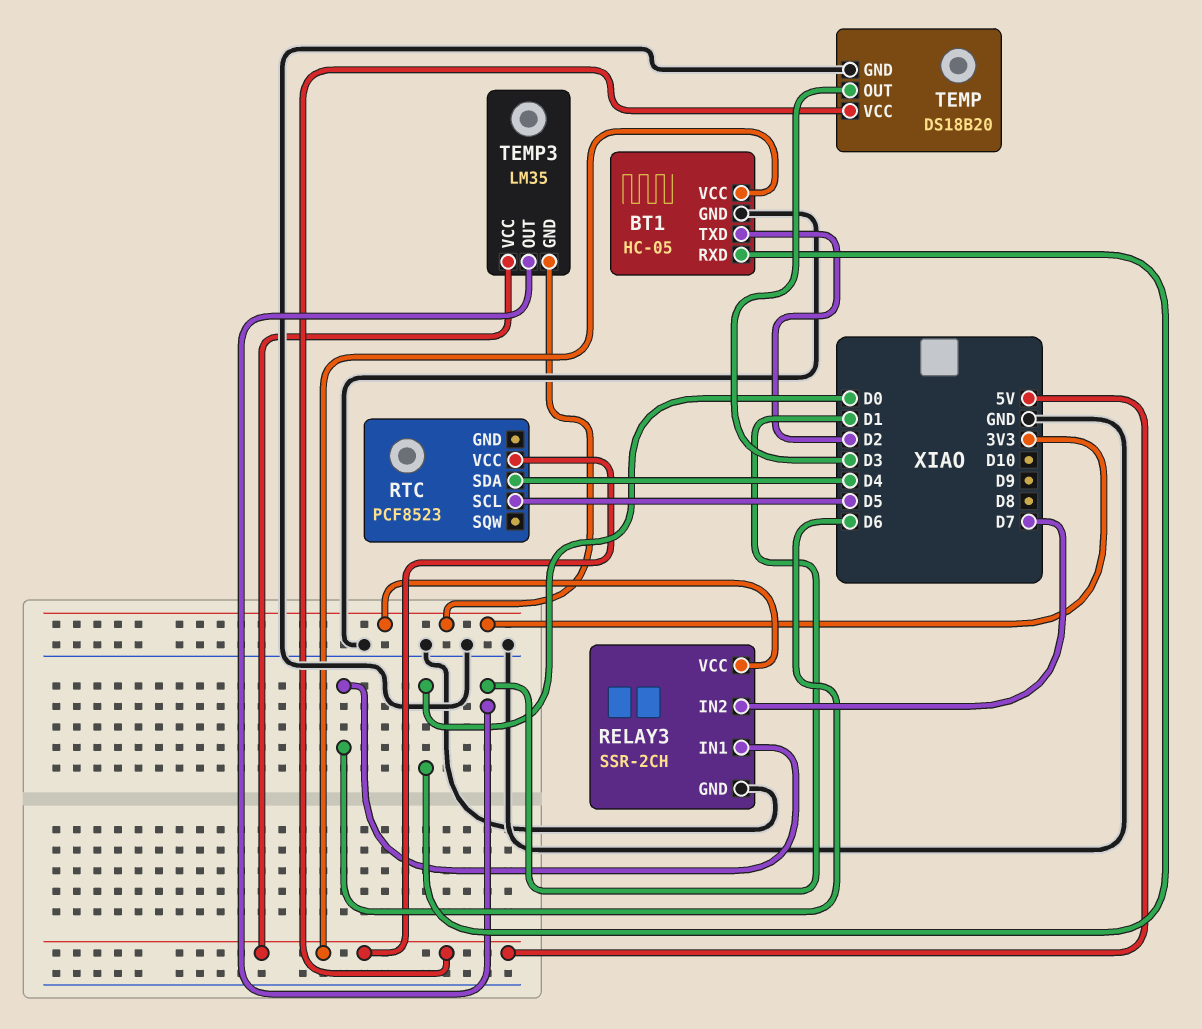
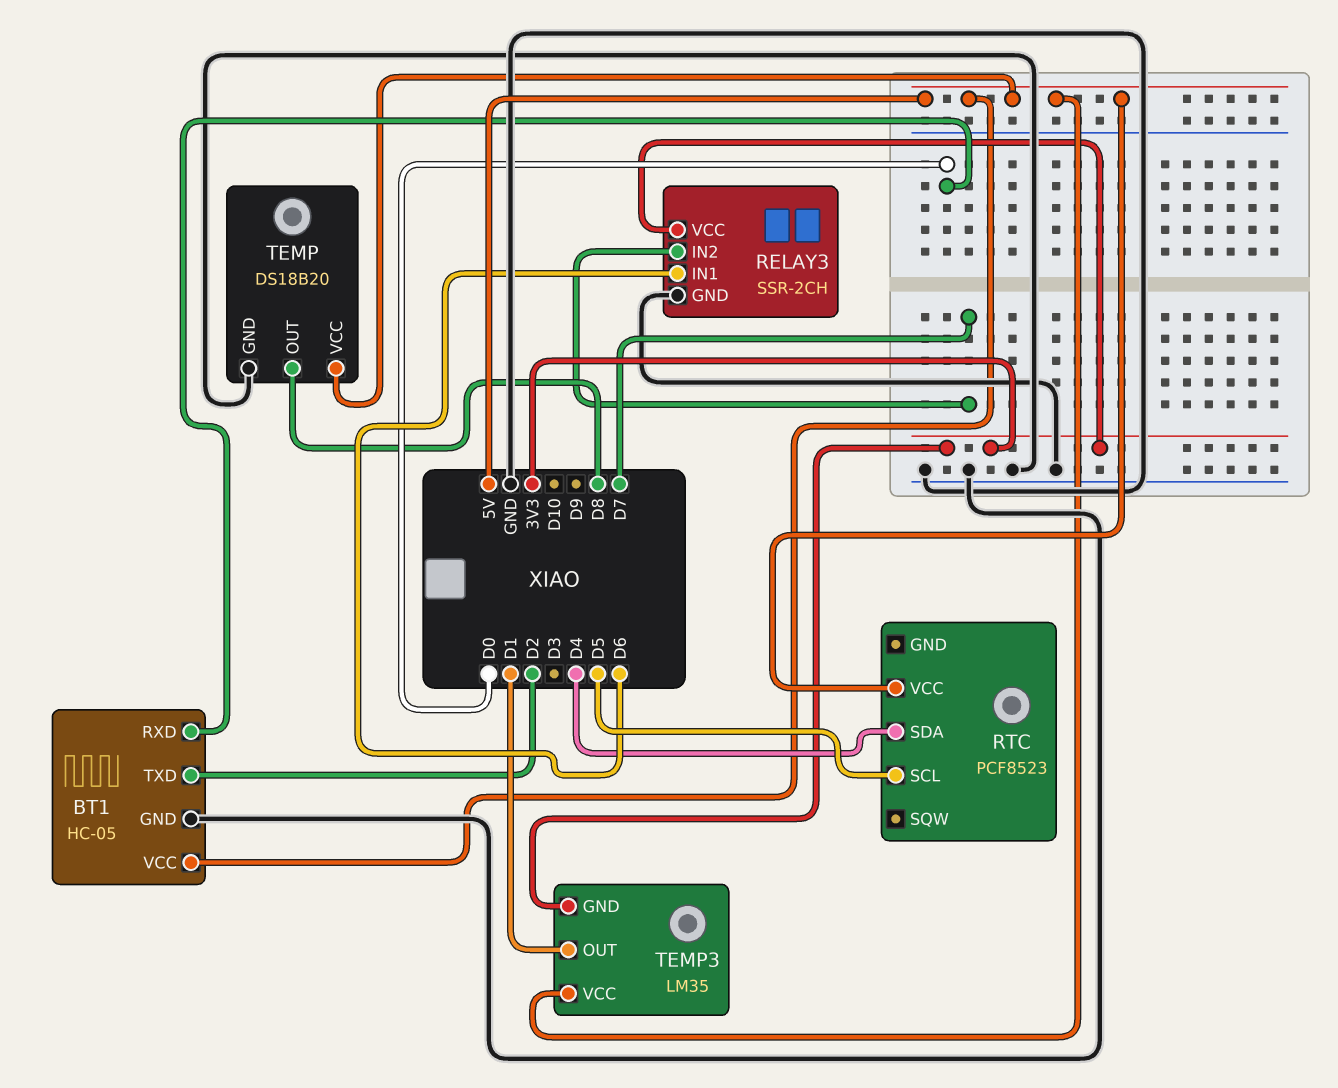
TEMP pin OUT: D3 -> D8

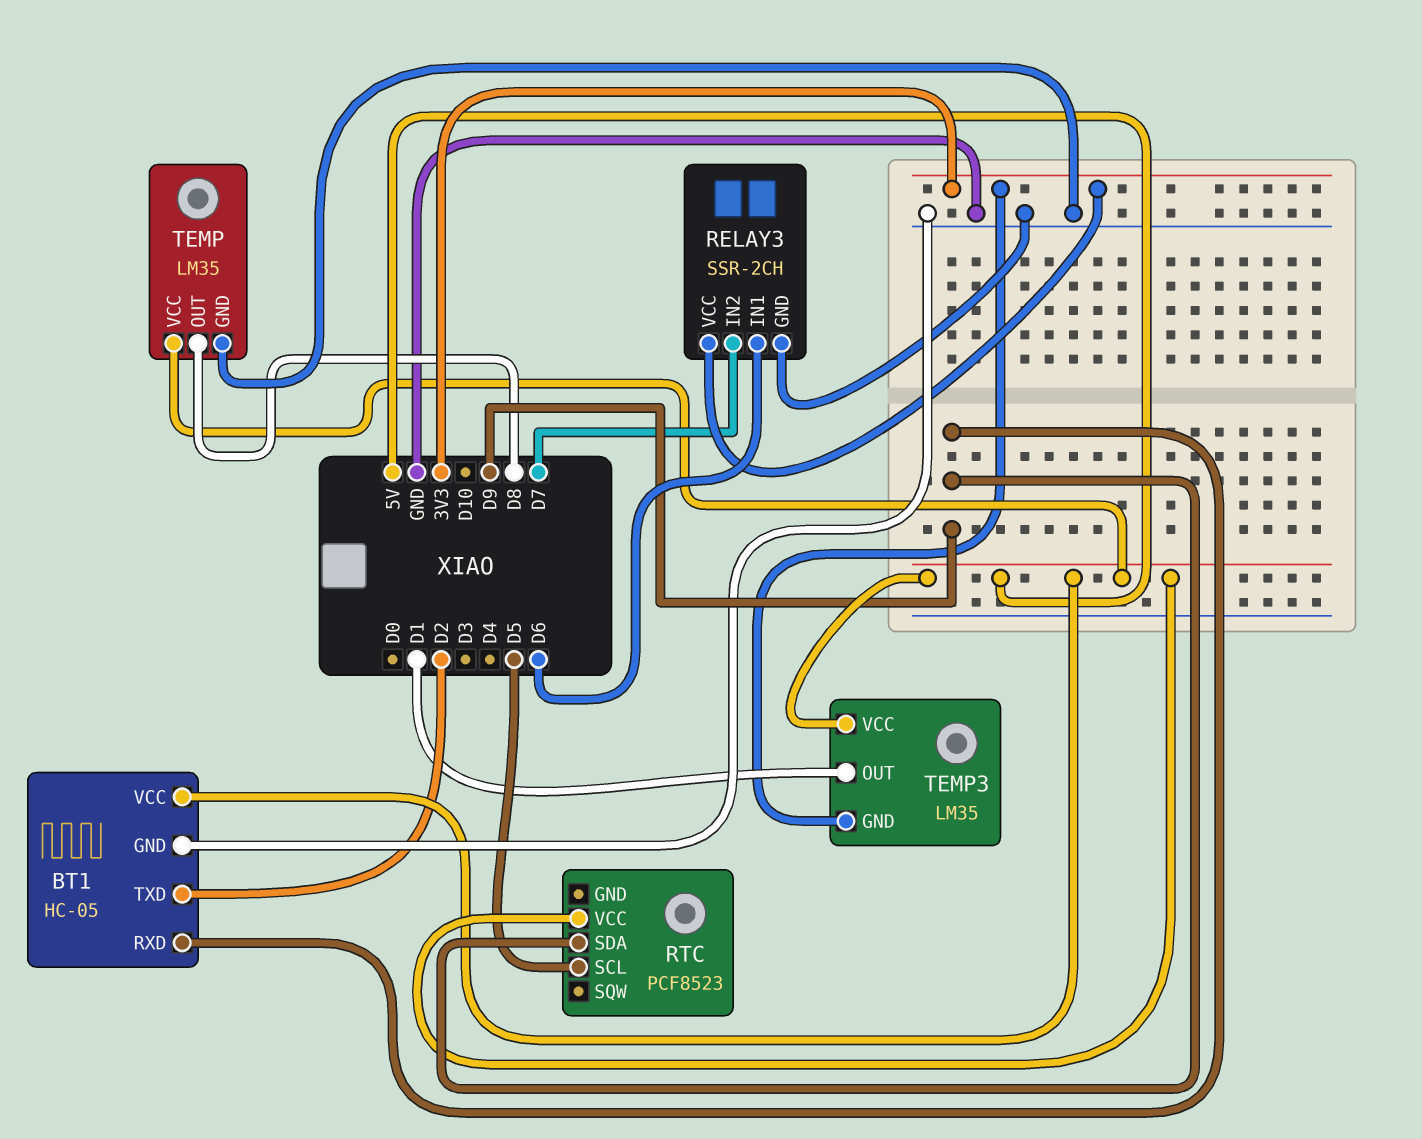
BT1 pin RXD: D0 -> D9
RTC pin SDA: D4 -> D9
TEMP: DS18B20 -> LM35

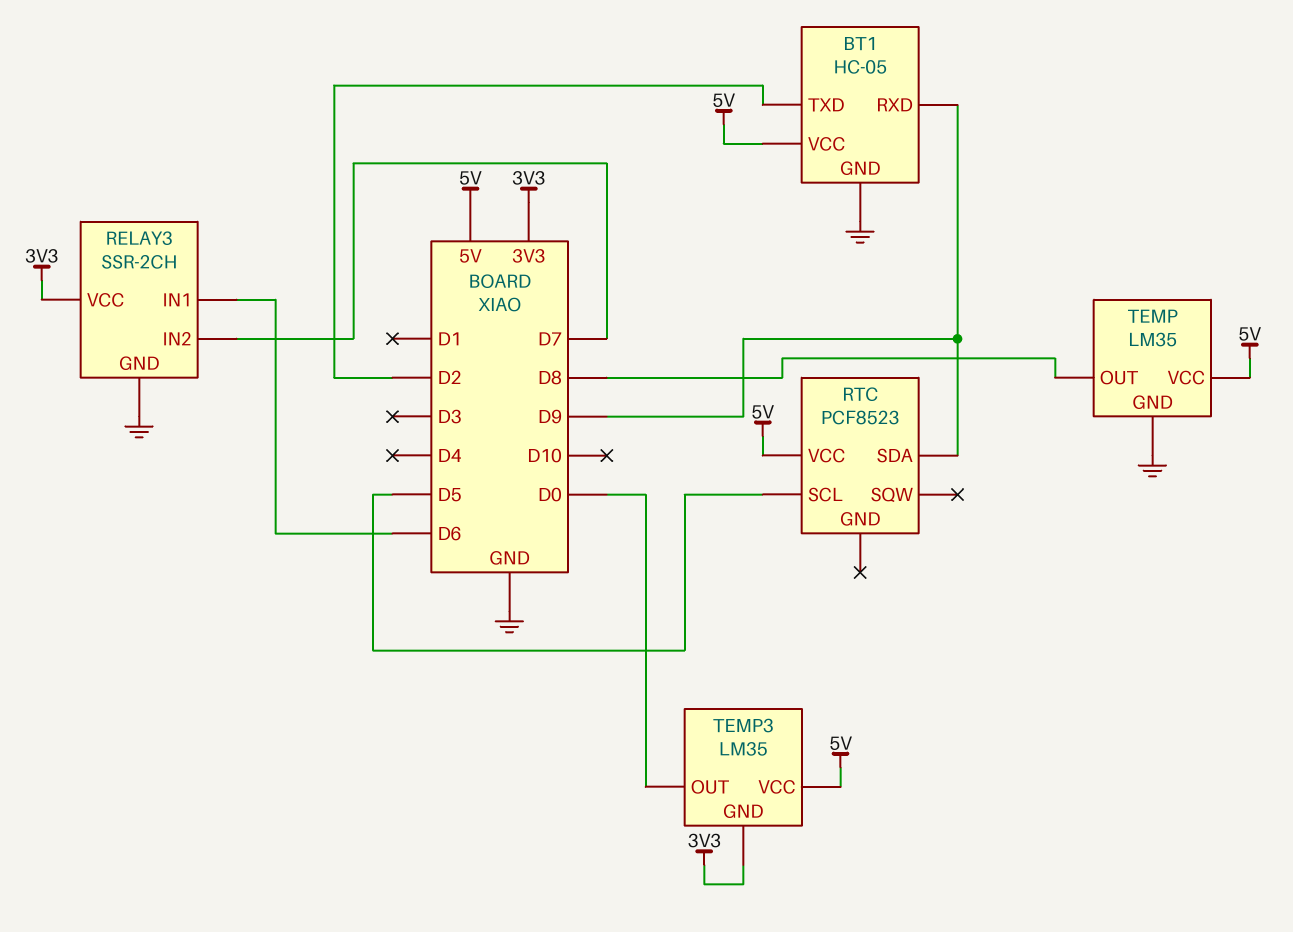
TEMP3 pin OUT: D1 -> D0

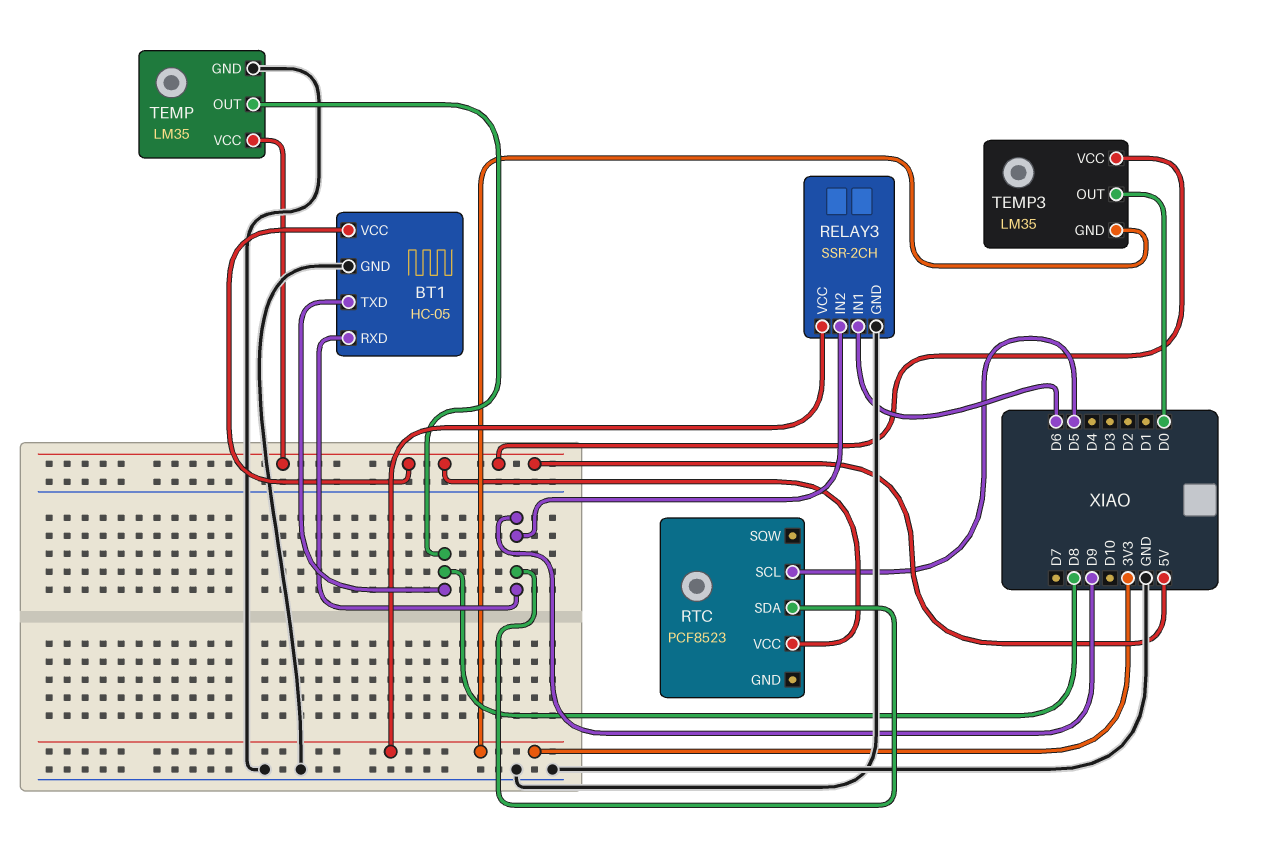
BT1 pin TXD: D2 -> D8
RELAY3 pin IN2: D7 -> D9

